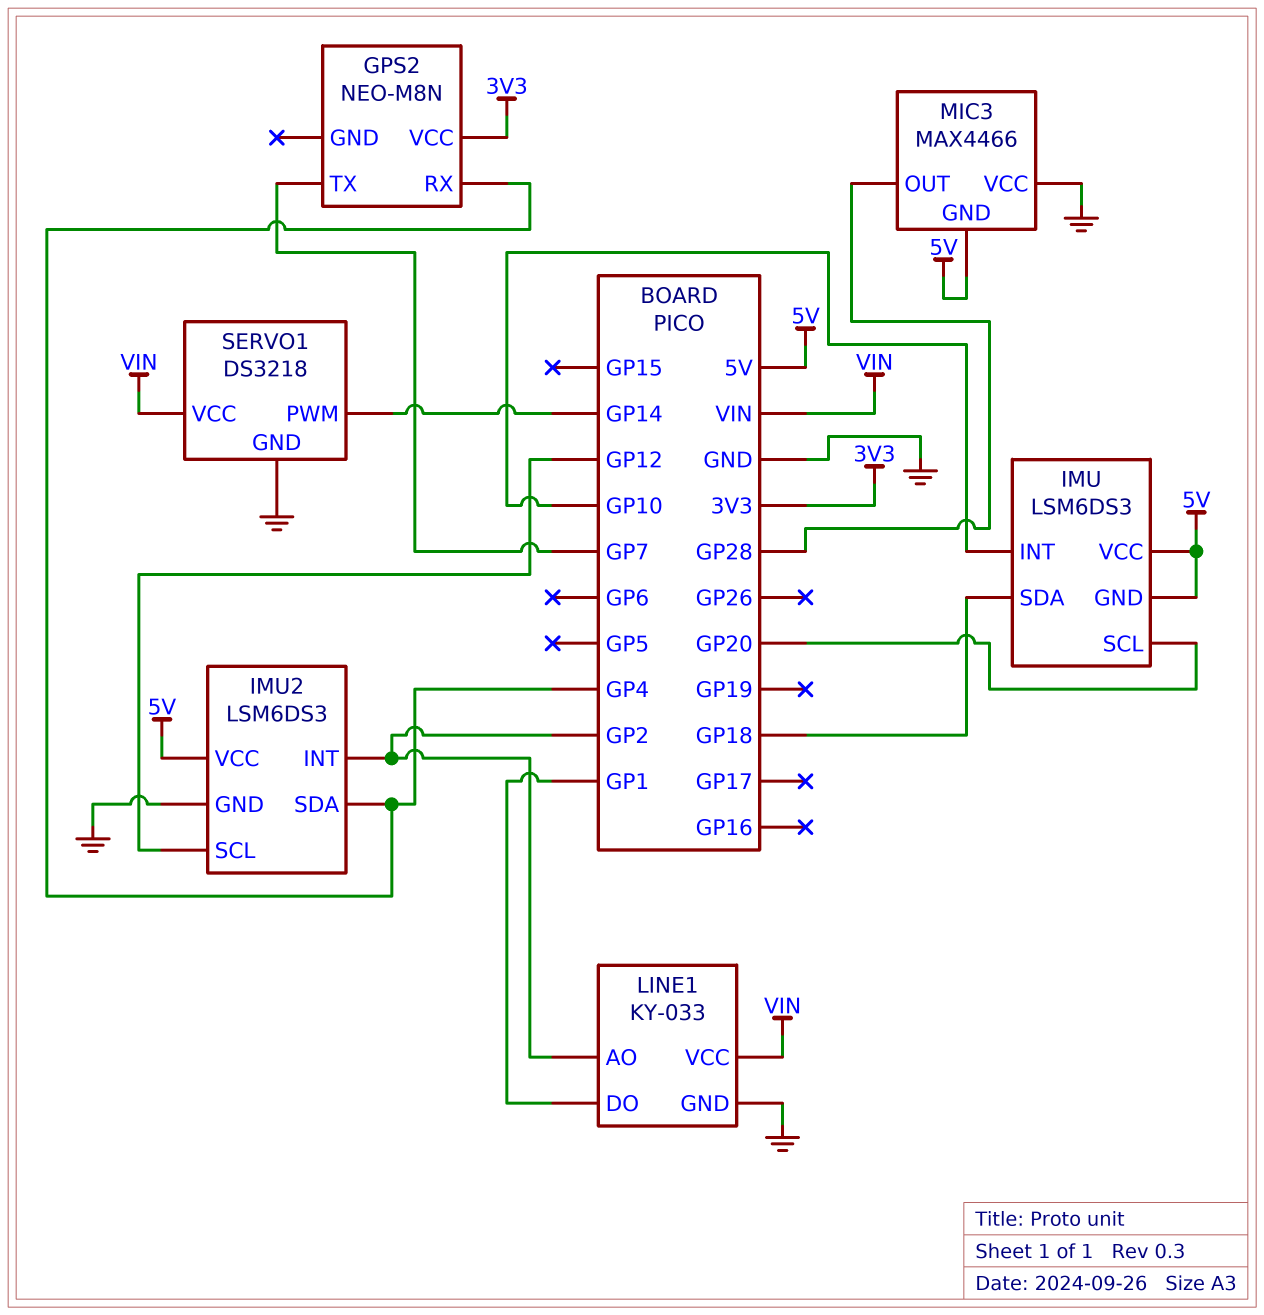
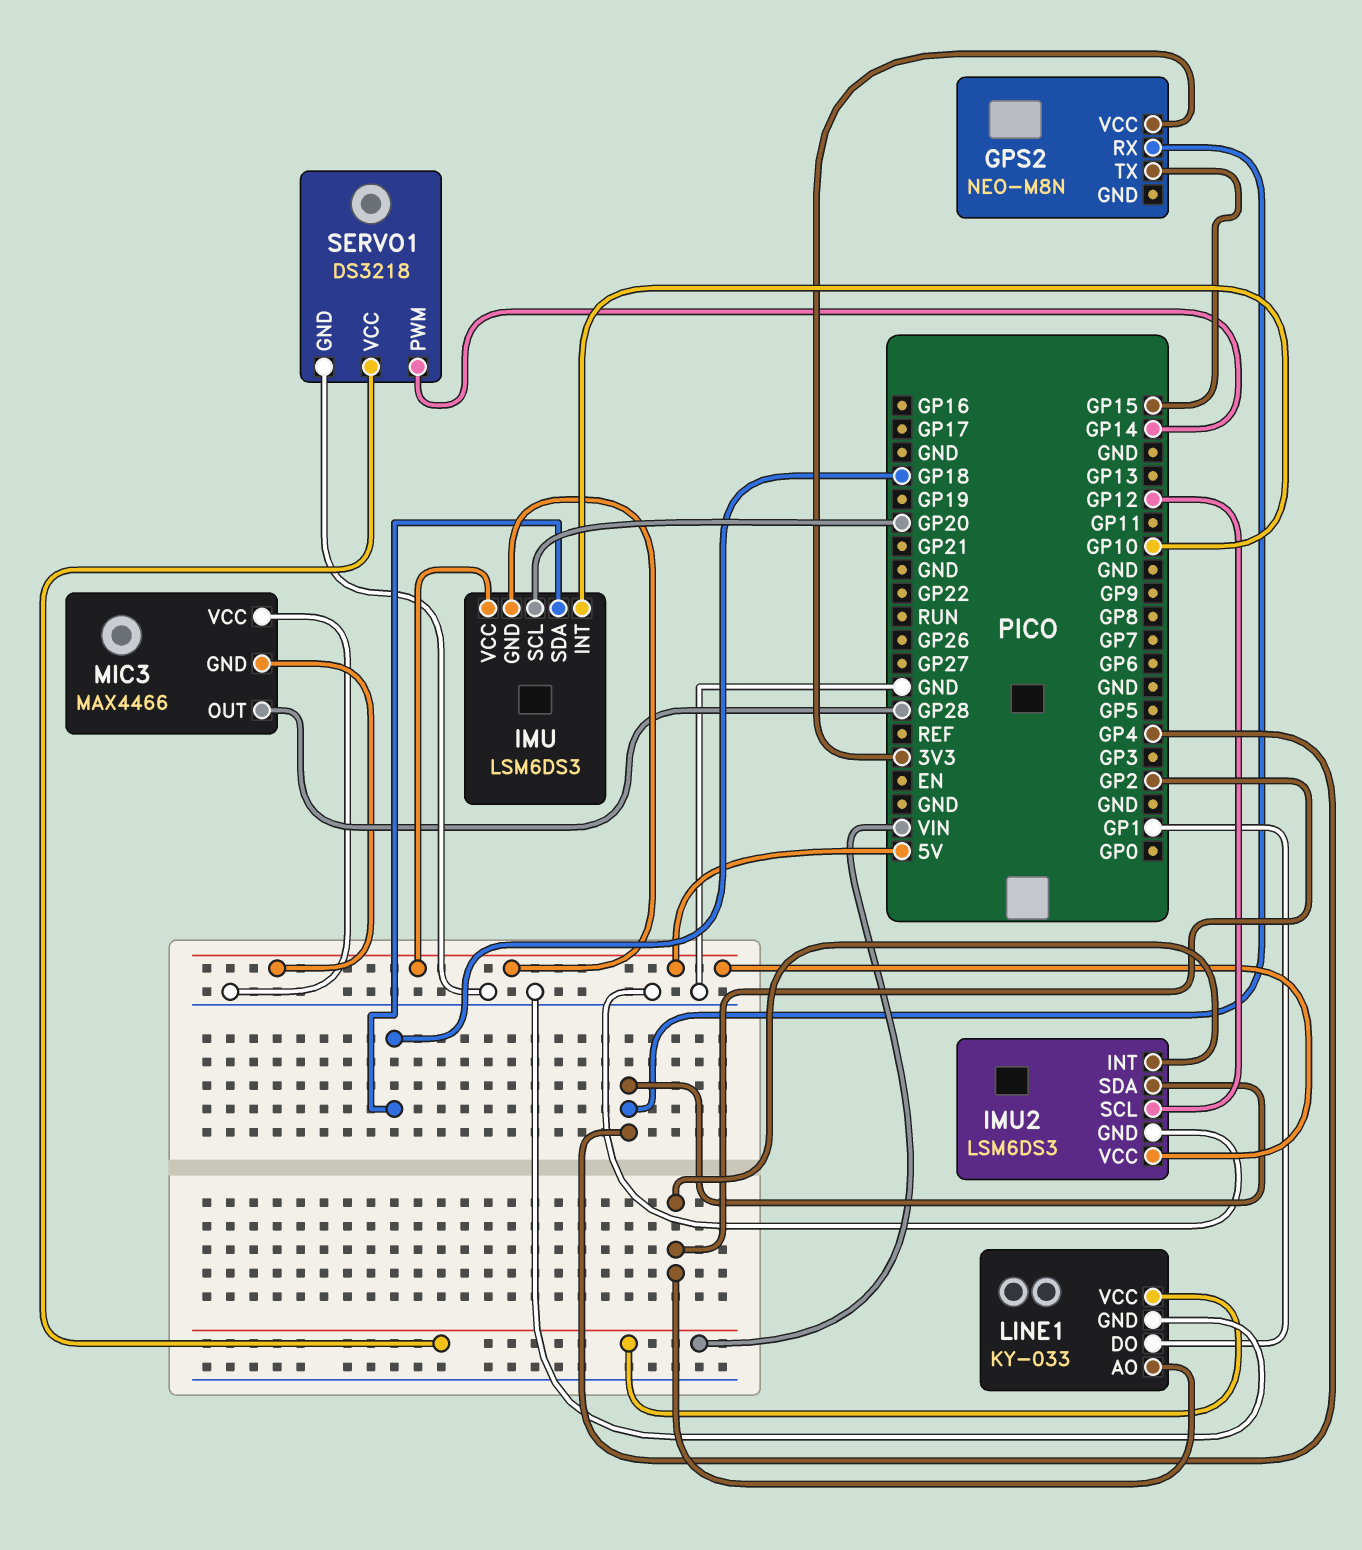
GPS2 pin TX: GP7 -> GP15

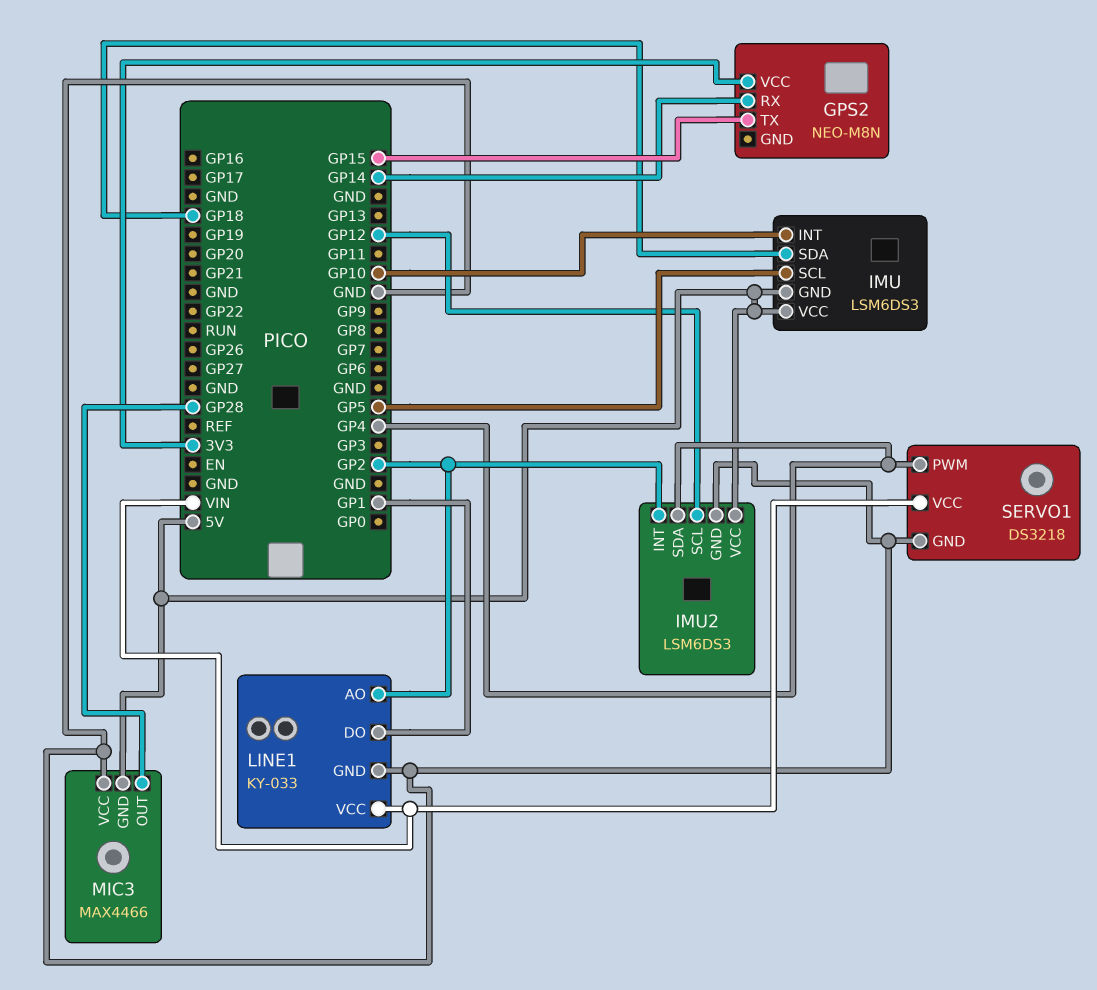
GPS2 pin RX: GP4 -> GP14
IMU pin SCL: GP20 -> GP5
SERVO1 pin PWM: GP14 -> GP4

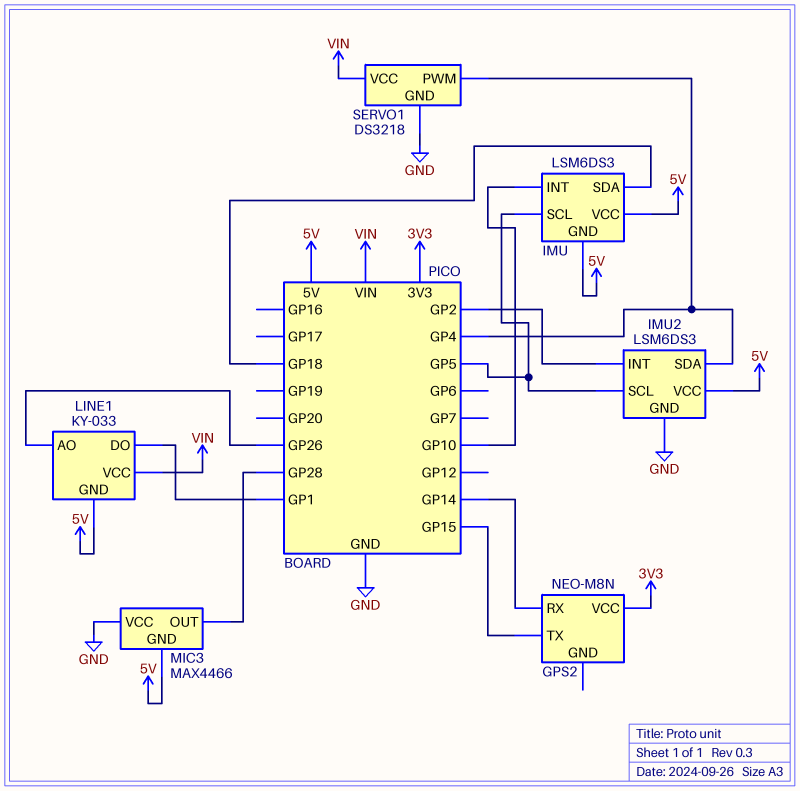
IMU2 pin SCL: GP12 -> GP5
LINE1 pin AO: GP2 -> GP26
LINE1 pin GND: GND -> 5V

